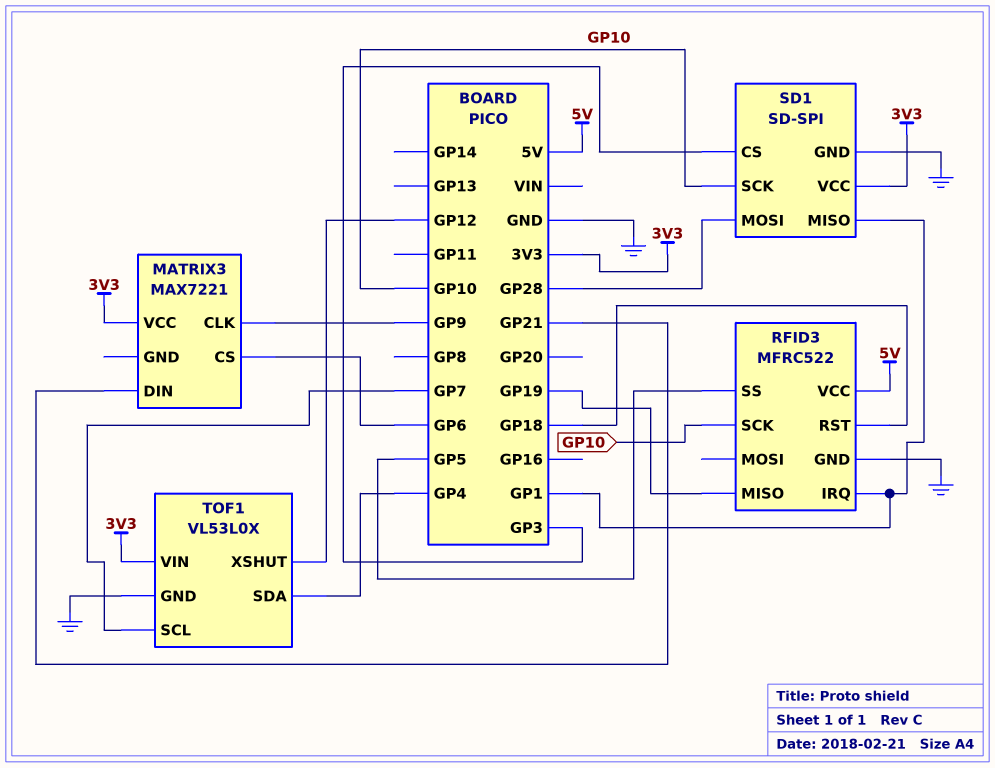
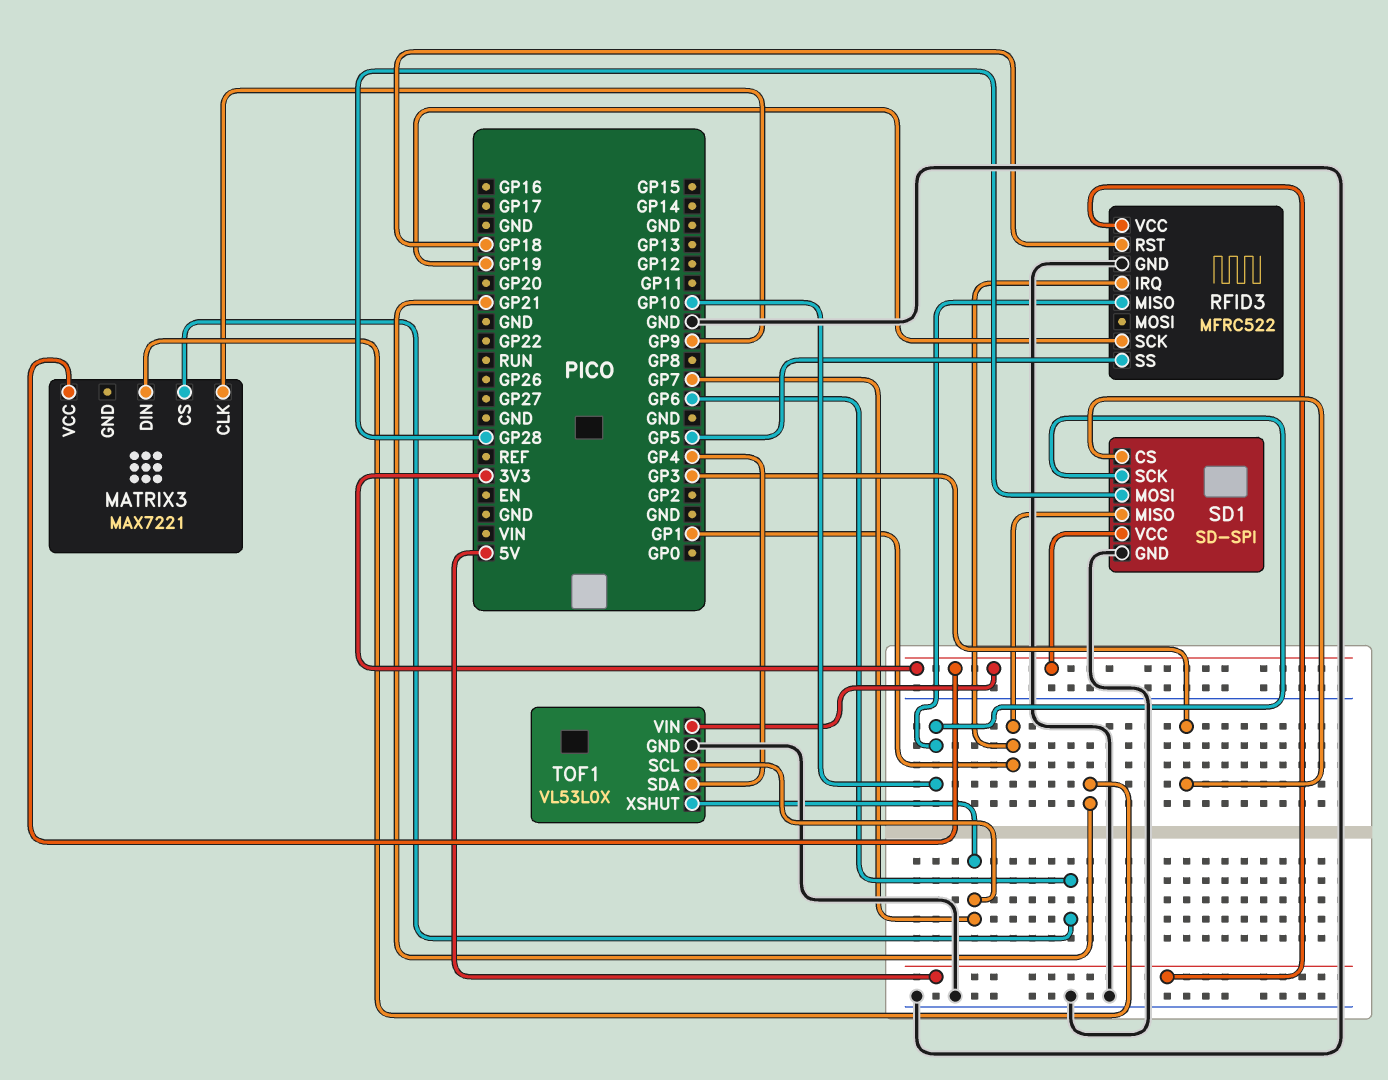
RFID3 pin MISO: GP19 -> GP10
RFID3 pin SCK: GP10 -> GP19
TOF1 pin XSHUT: GP12 -> GP7

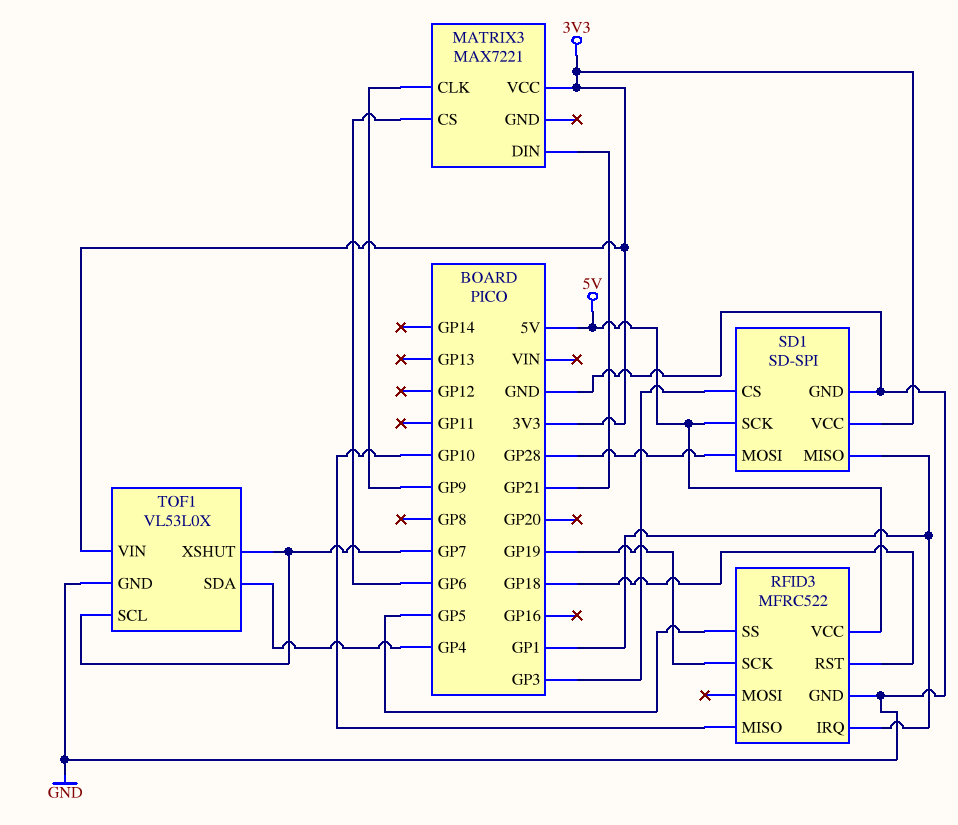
SD1 pin SCK: GP10 -> 5V

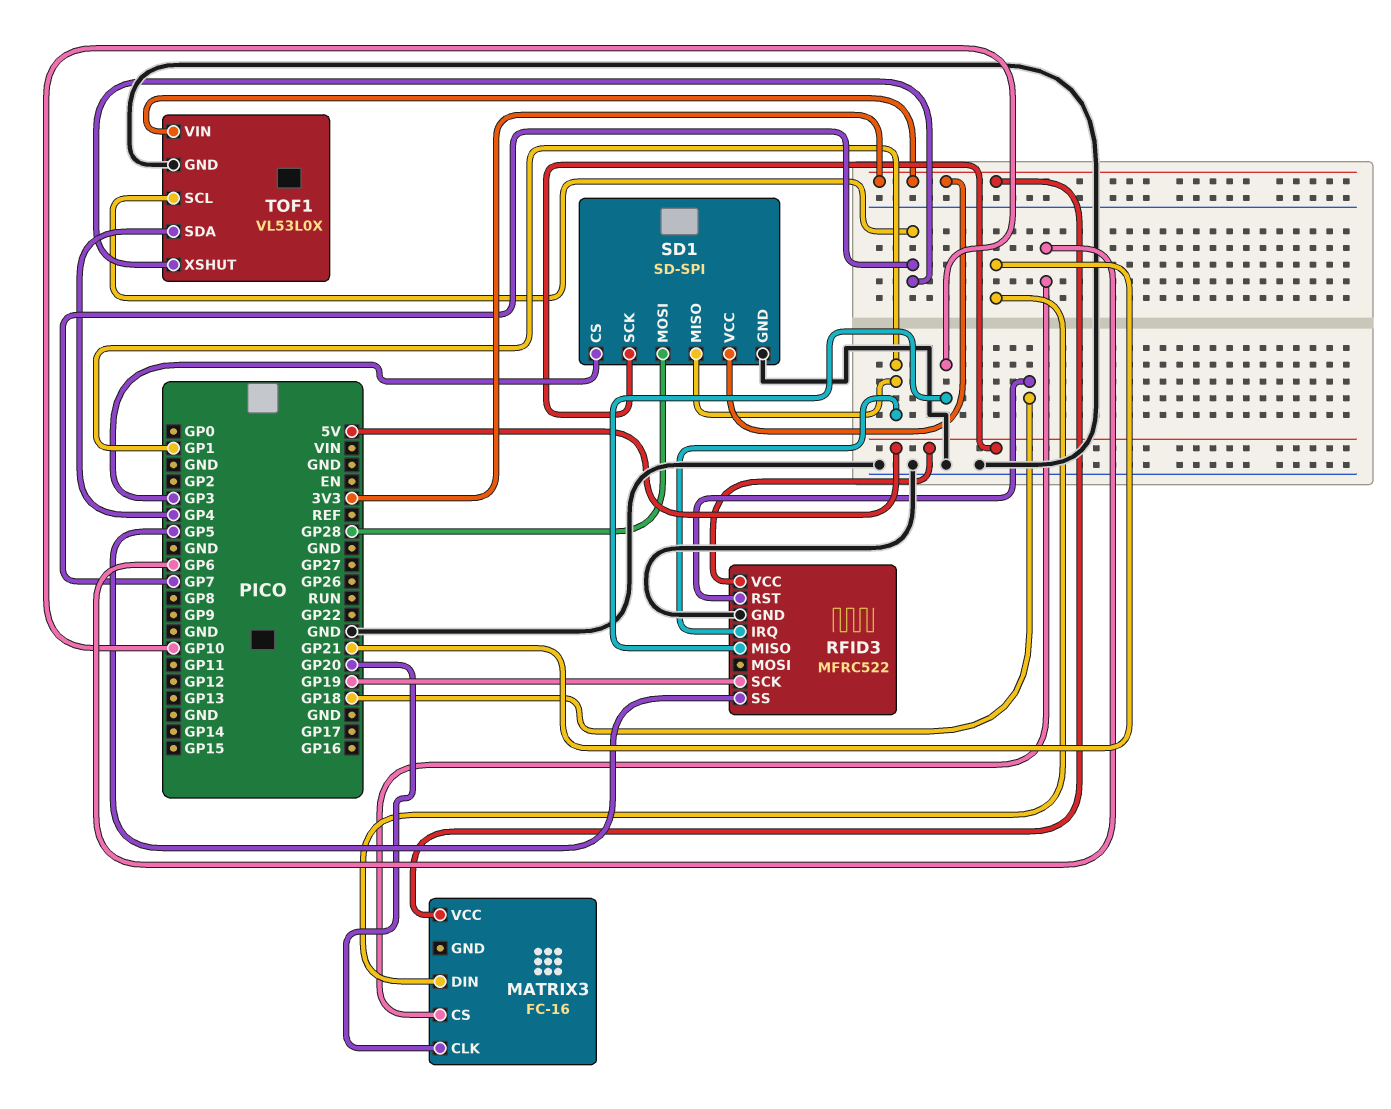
MATRIX3: MAX7221 -> FC-16
MATRIX3 pin CLK: GP9 -> GP20

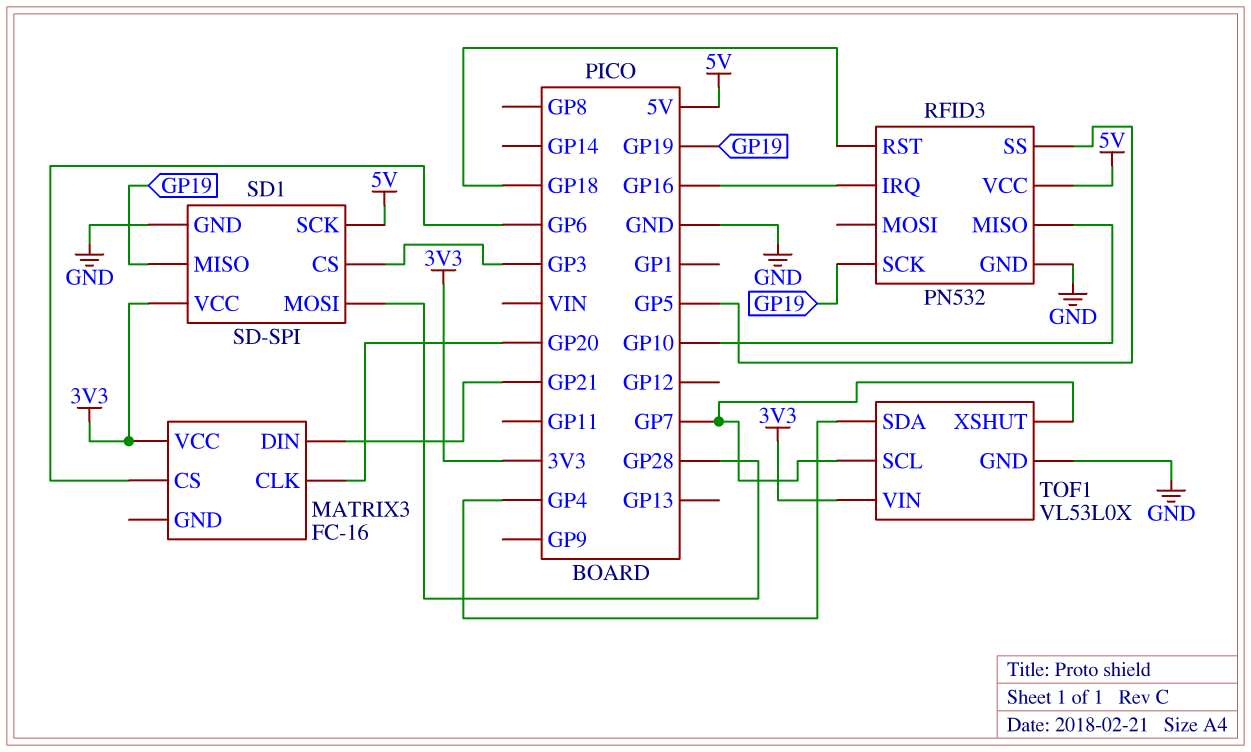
RFID3: MFRC522 -> PN532
RFID3 pin IRQ: GP1 -> GP16
SD1 pin MISO: GP1 -> GP19

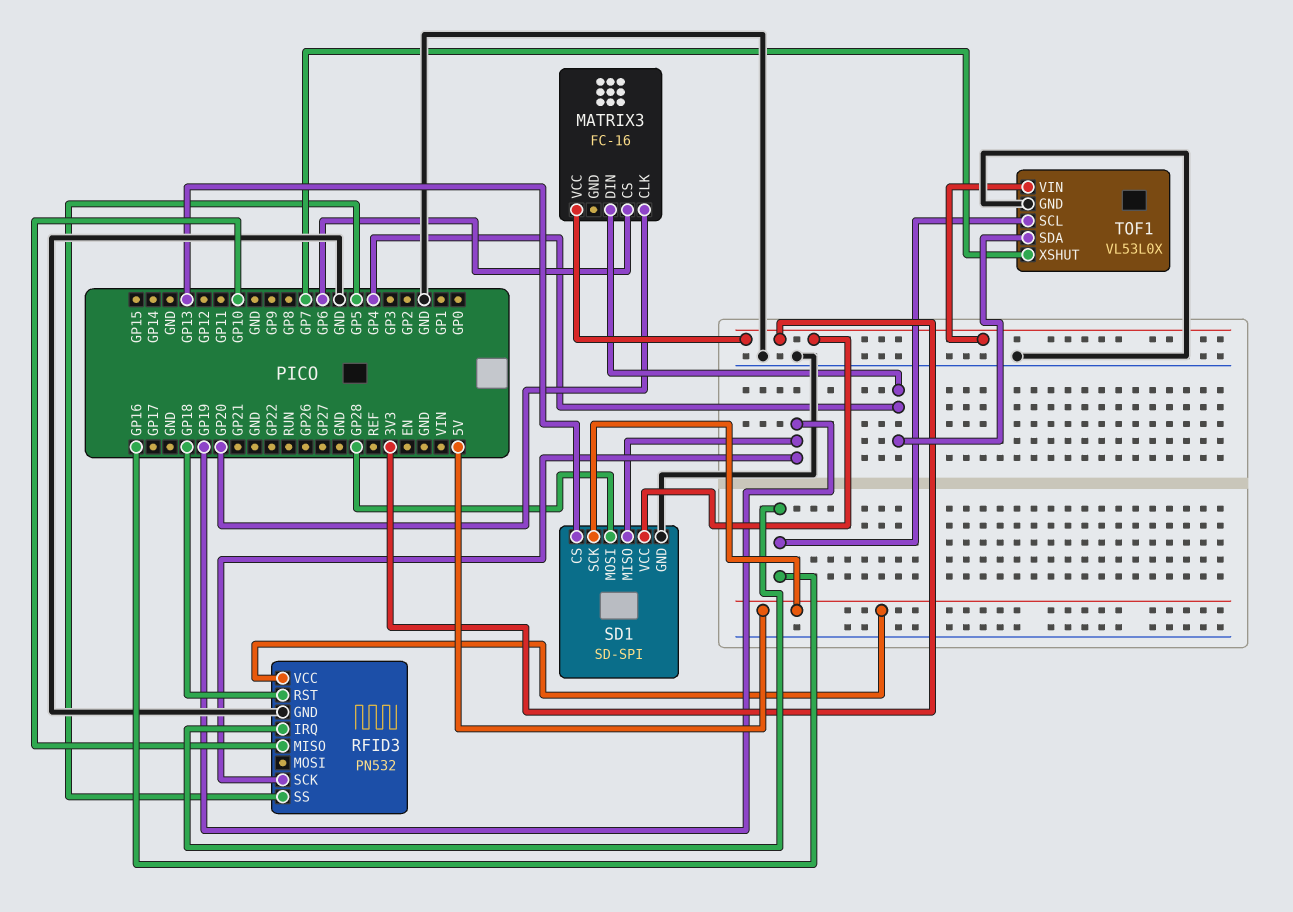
MATRIX3 pin DIN: GP21 -> GP4
SD1 pin CS: GP3 -> GP13
TOF1 pin SCL: GP7 -> GP16

